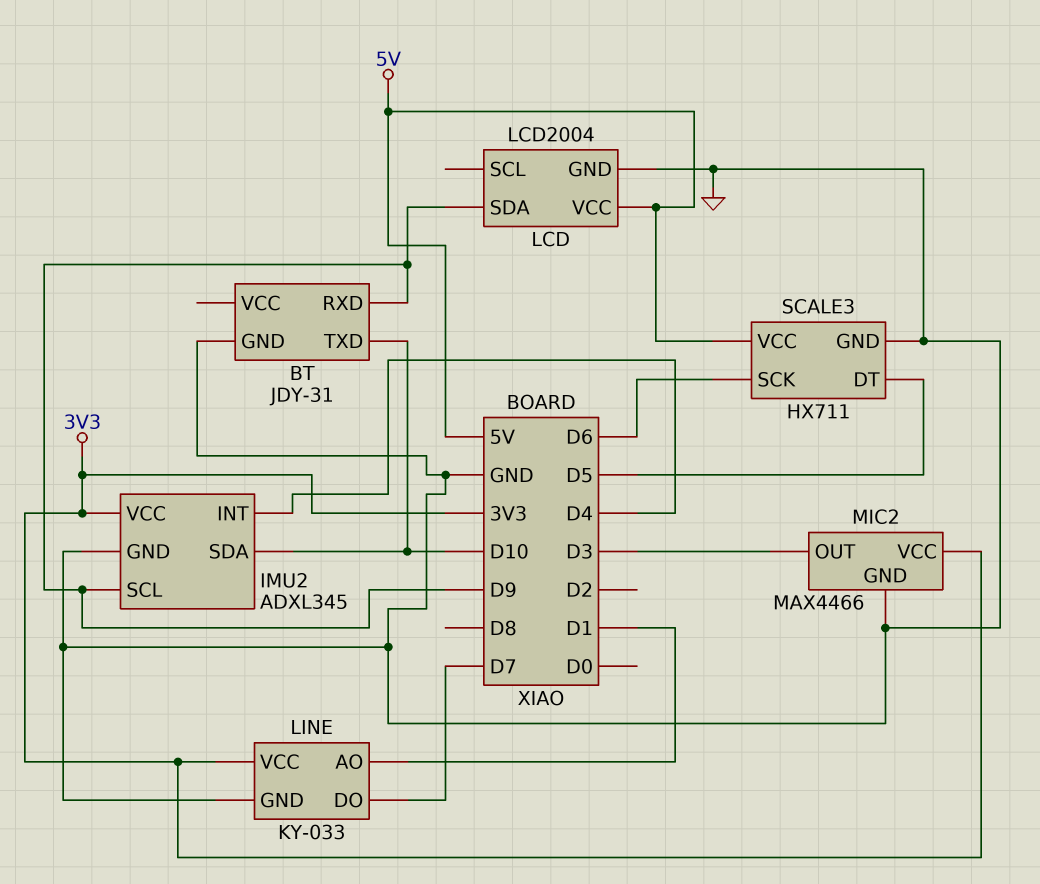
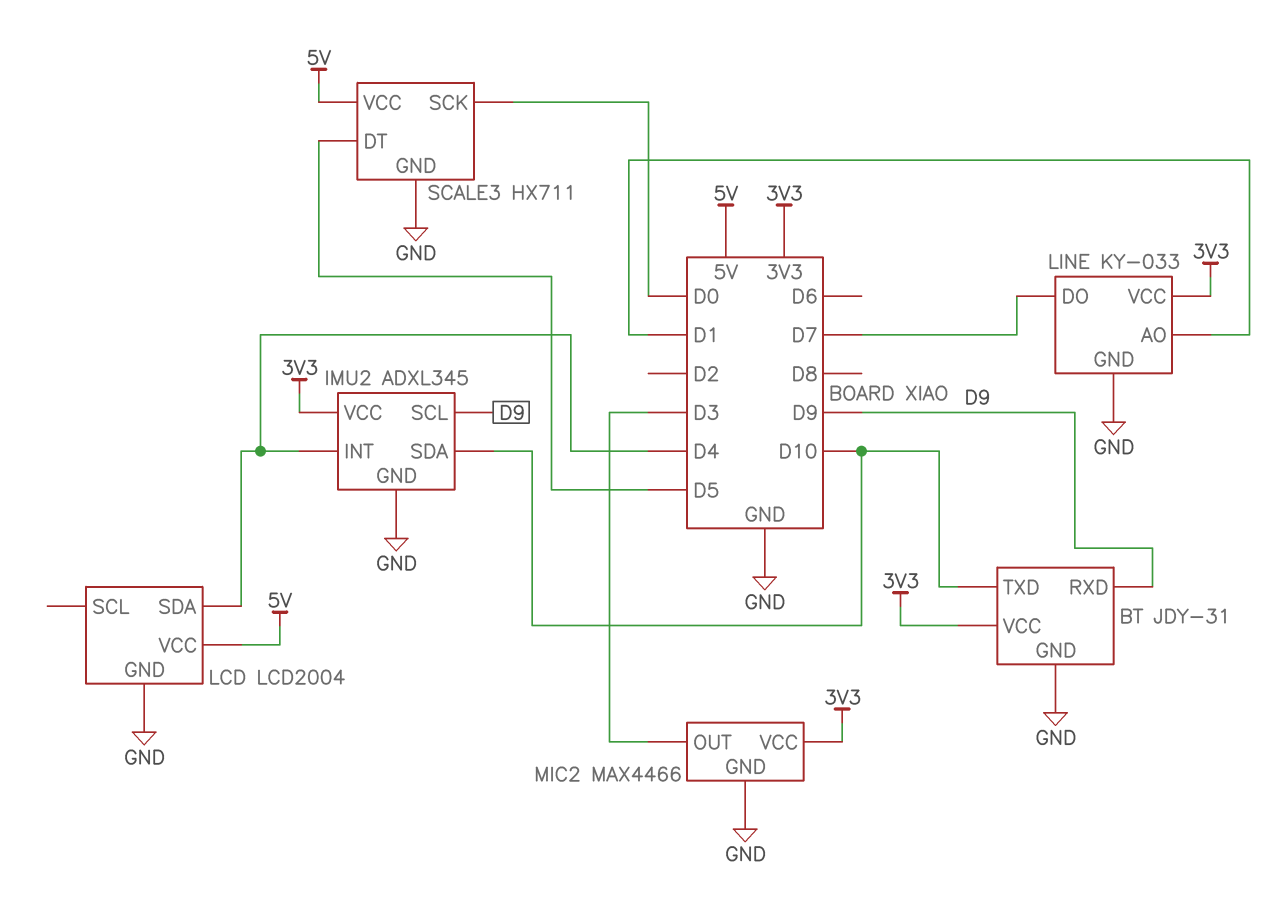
BT pin VCC: none -> 3V3
LCD pin SDA: D9 -> D4
SCALE3 pin SCK: D6 -> D0

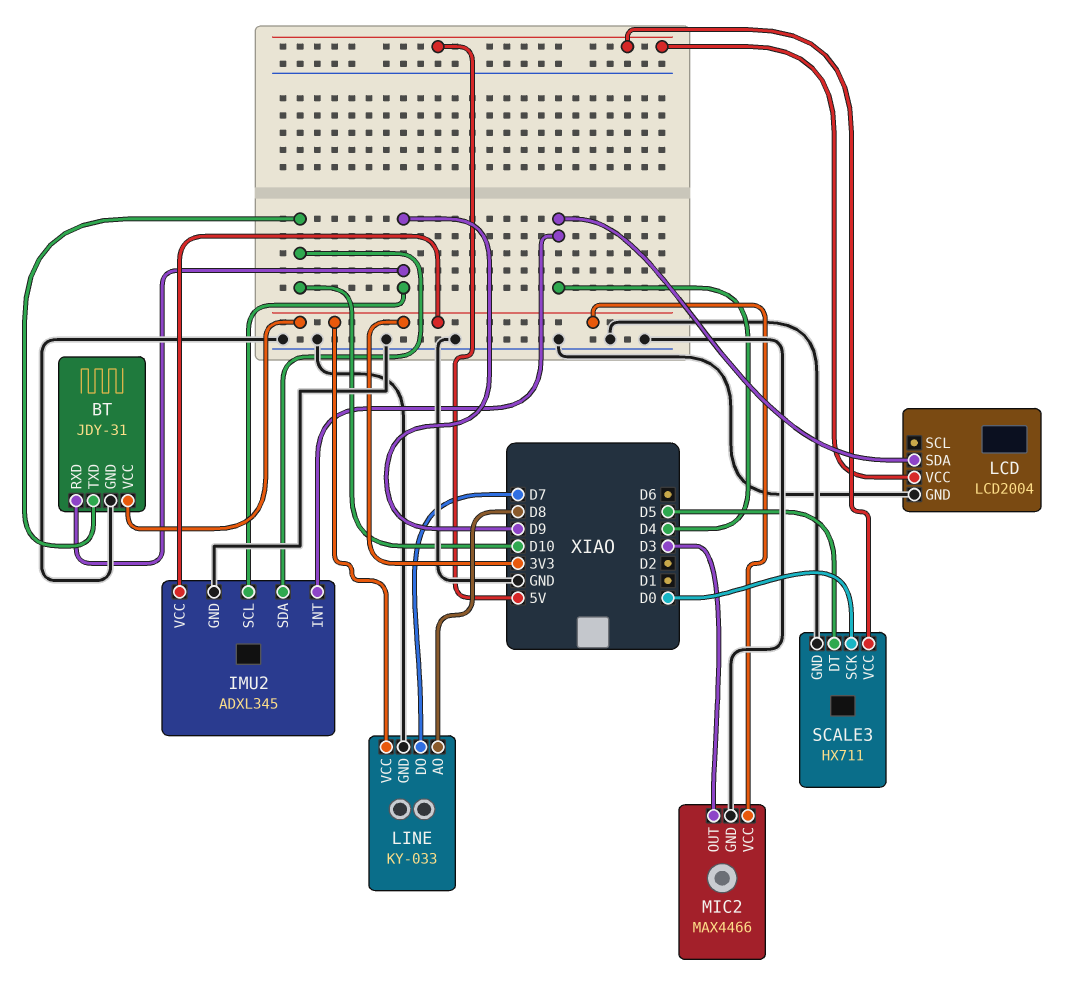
LINE pin AO: D1 -> D8

